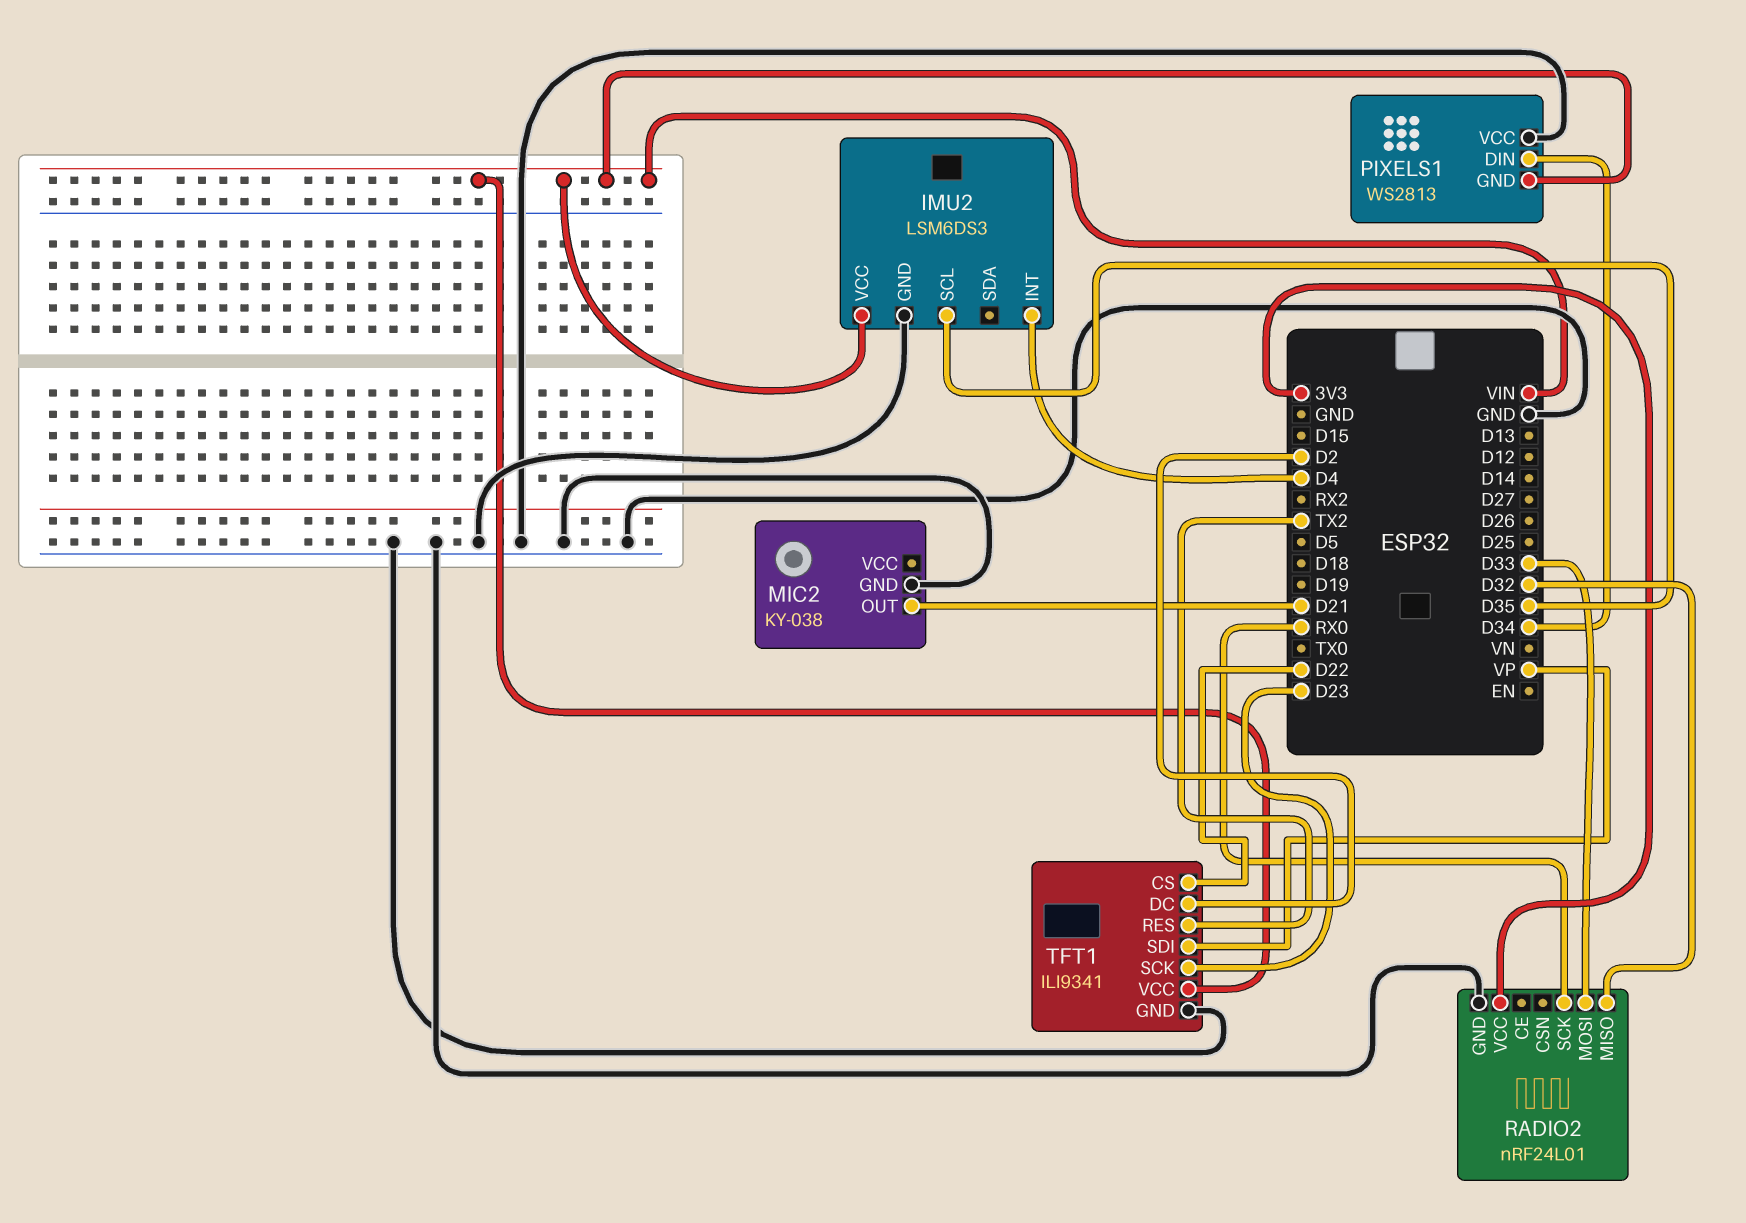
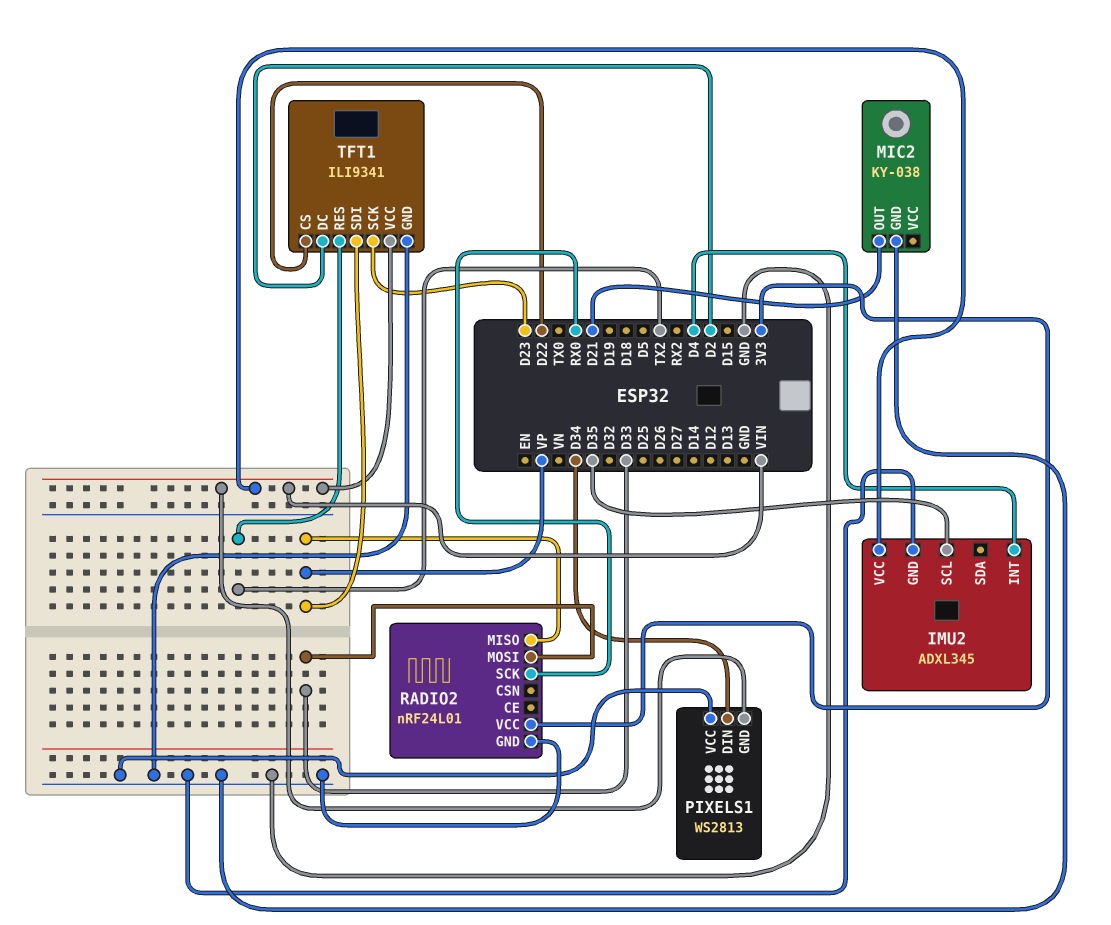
IMU2: LSM6DS3 -> ADXL345
RADIO2 pin MISO: D32 -> VP

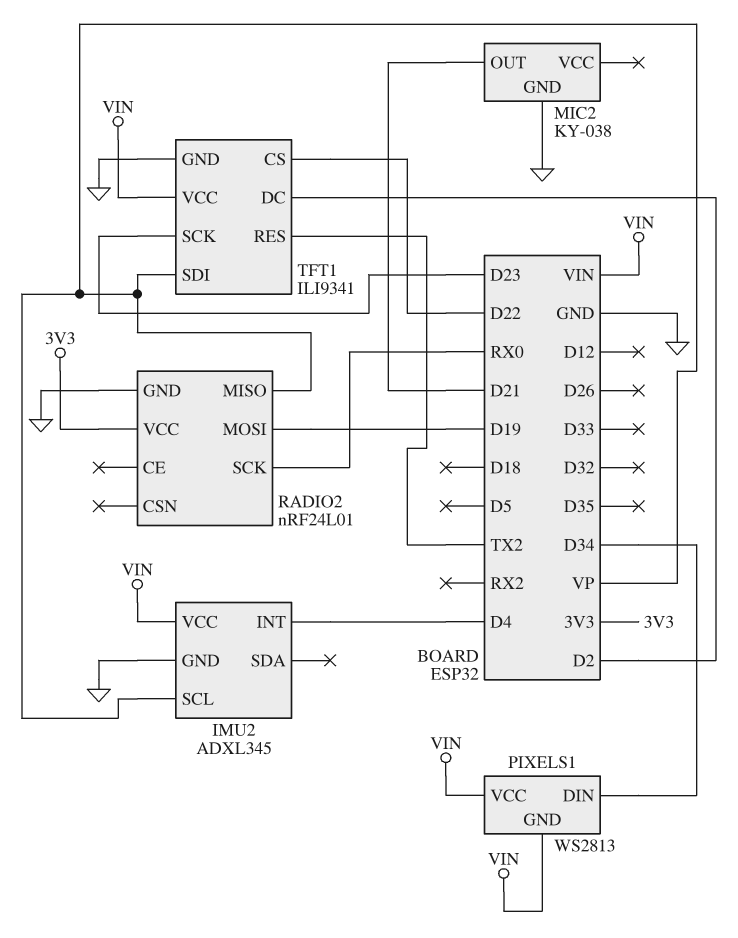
IMU2 pin SCL: D35 -> VP
PIXELS1 pin VCC: GND -> VIN
RADIO2 pin MOSI: D33 -> D19

